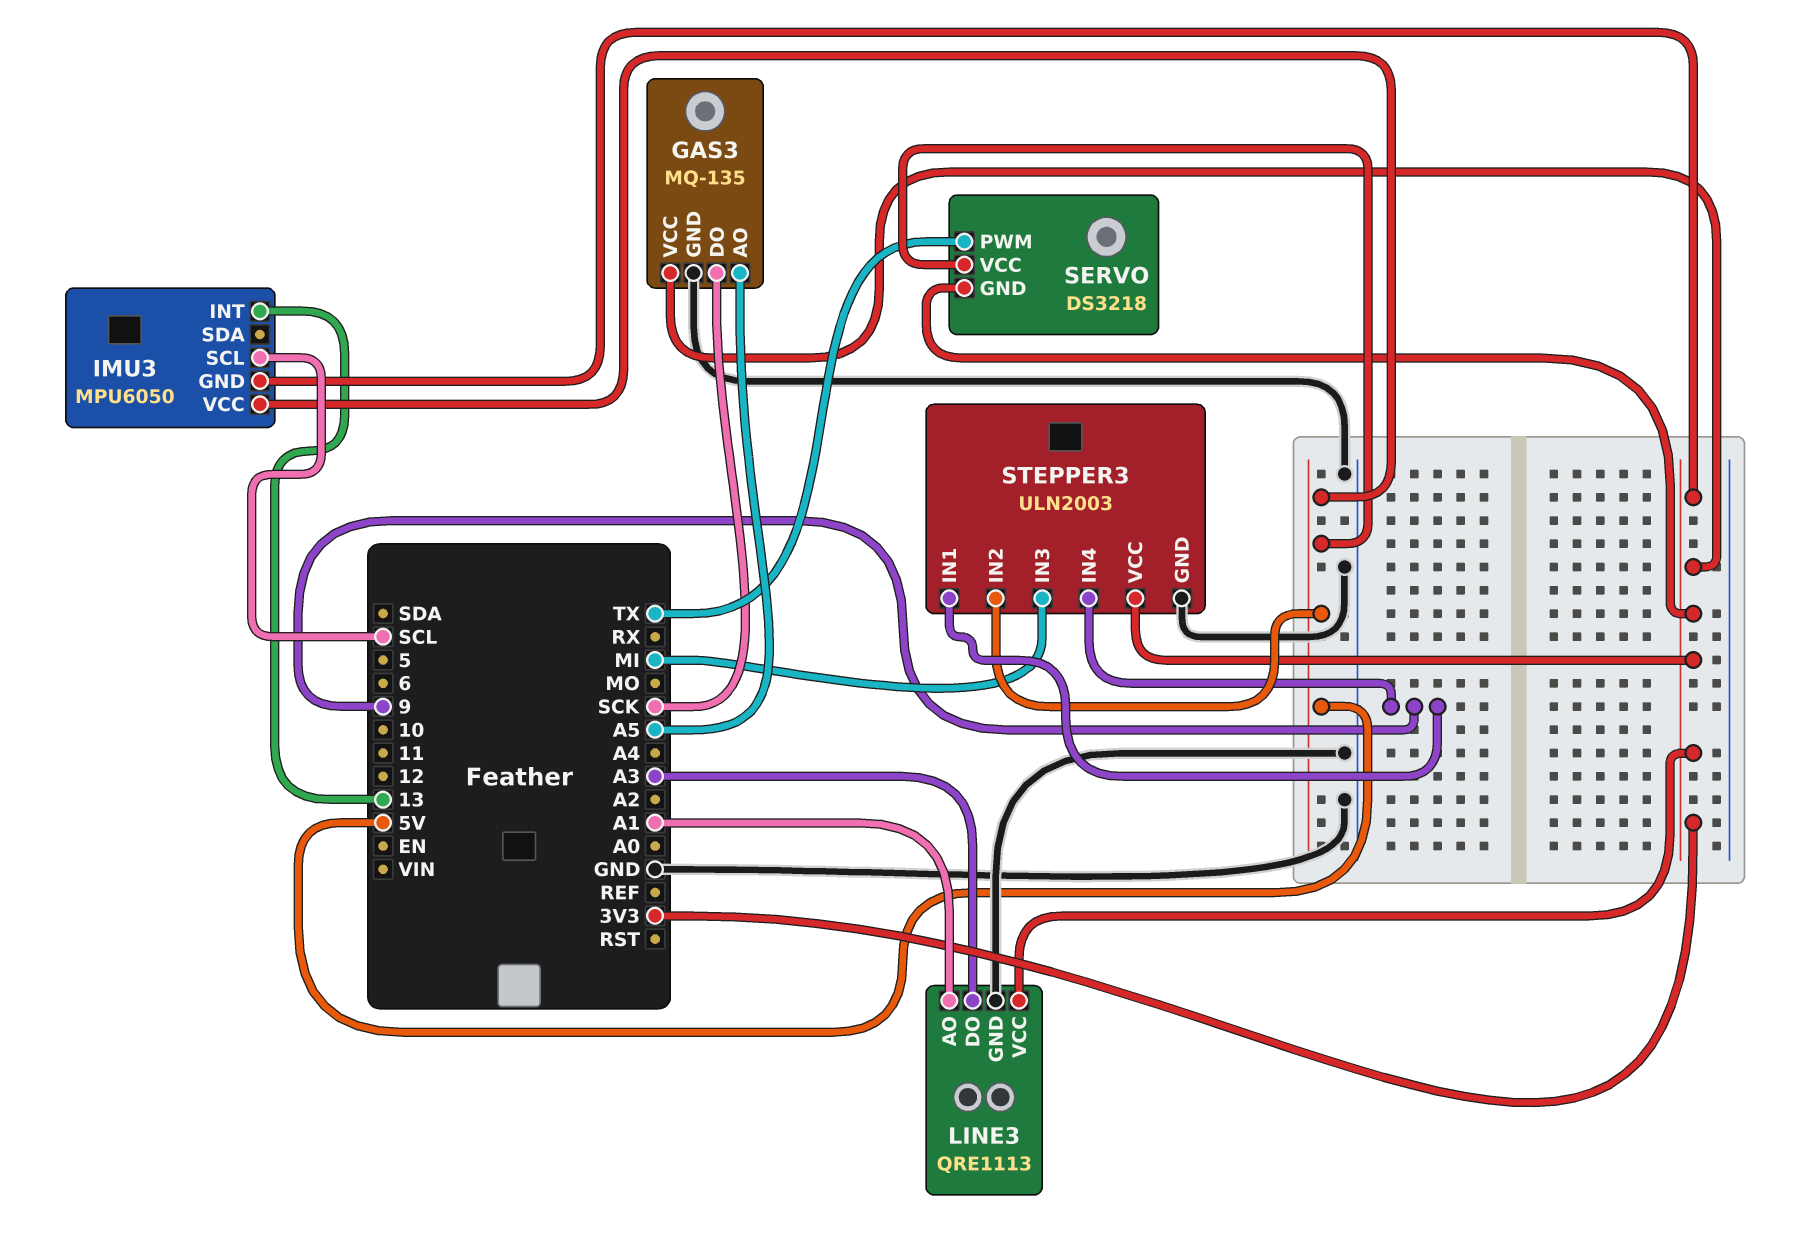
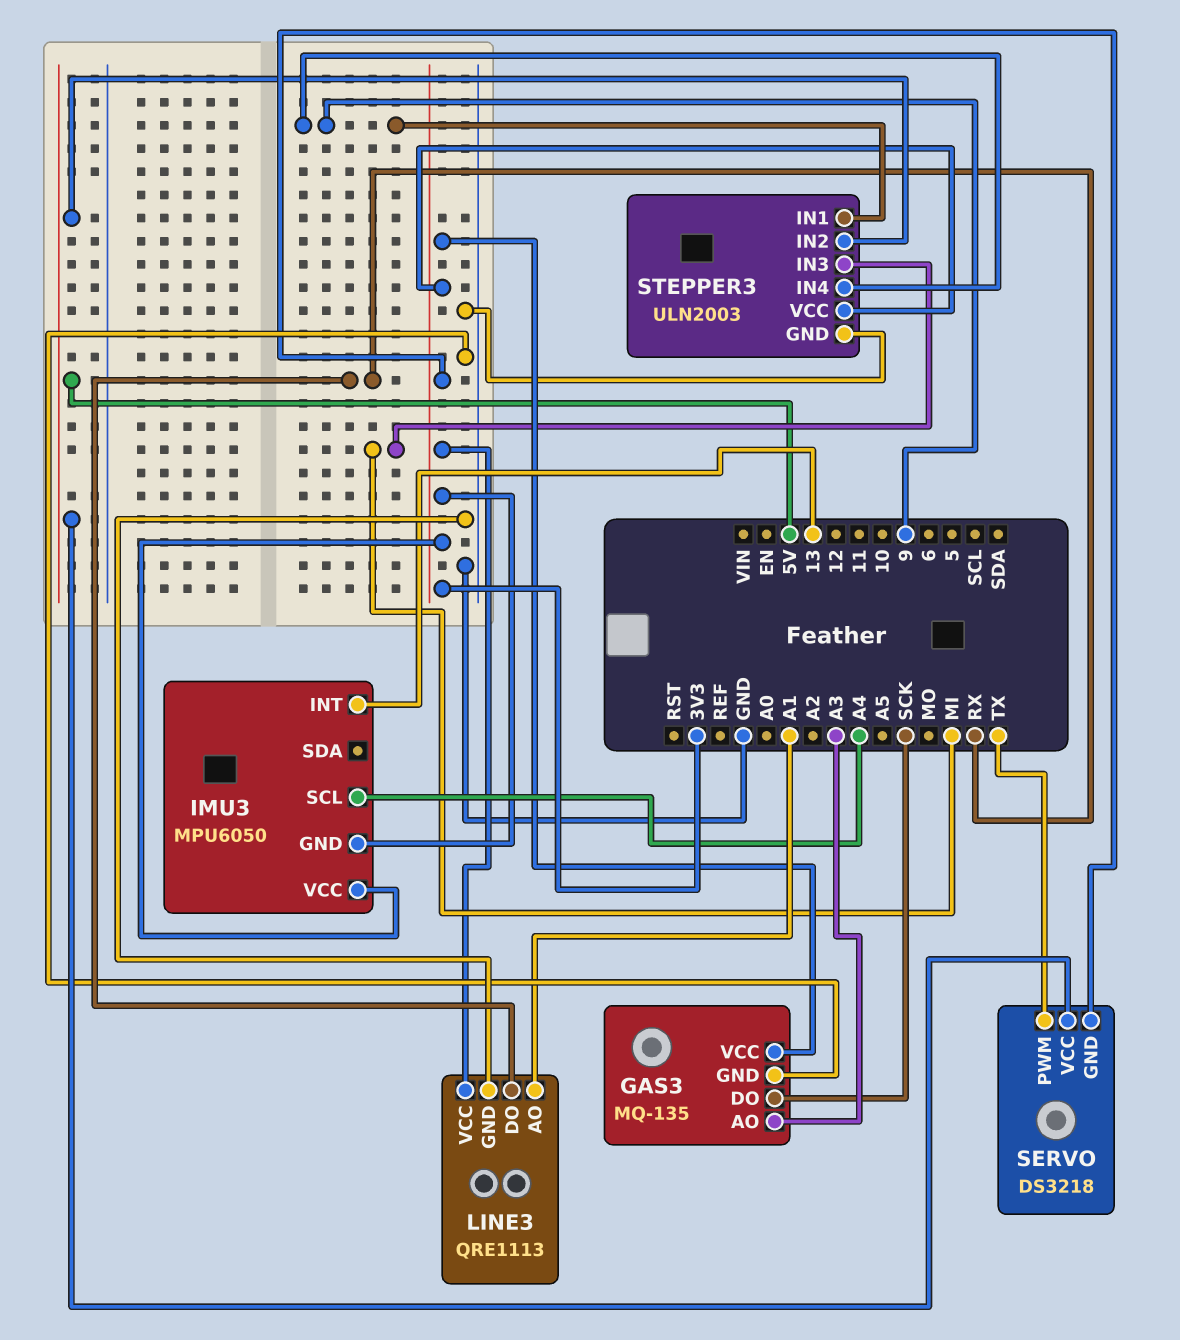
GAS3 pin AO: A5 -> A3
IMU3 pin SCL: SCL -> A4
IMU3 pin VCC: 5V -> 3V3
LINE3 pin DO: A3 -> RX

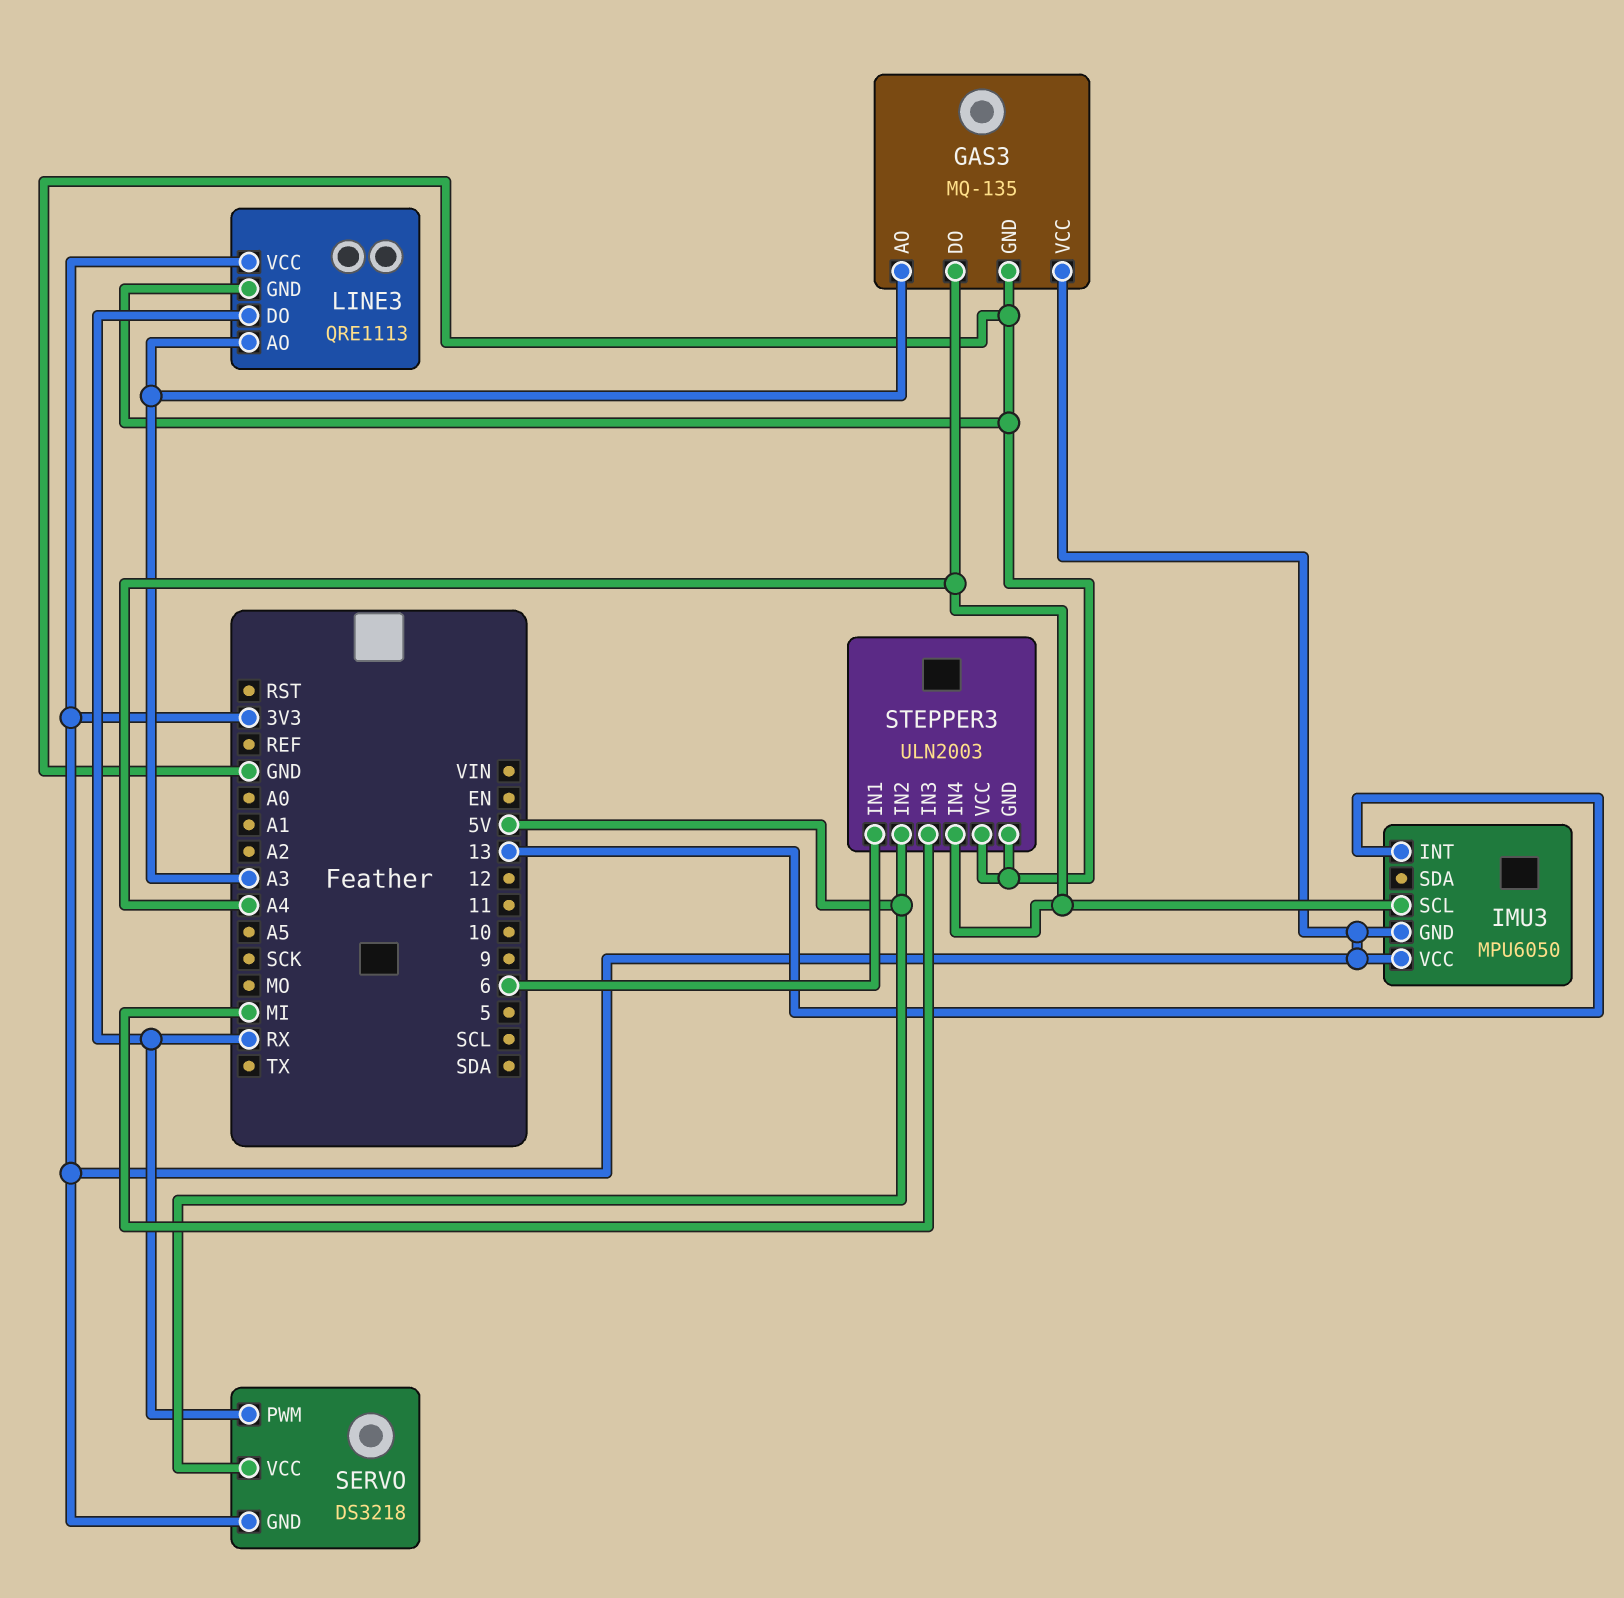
GAS3 pin DO: SCK -> A4
LINE3 pin AO: A1 -> A3
SERVO pin PWM: TX -> RX
STEPPER3 pin IN1: 9 -> 6
STEPPER3 pin IN4: 9 -> A4
STEPPER3 pin VCC: 3V3 -> GND

